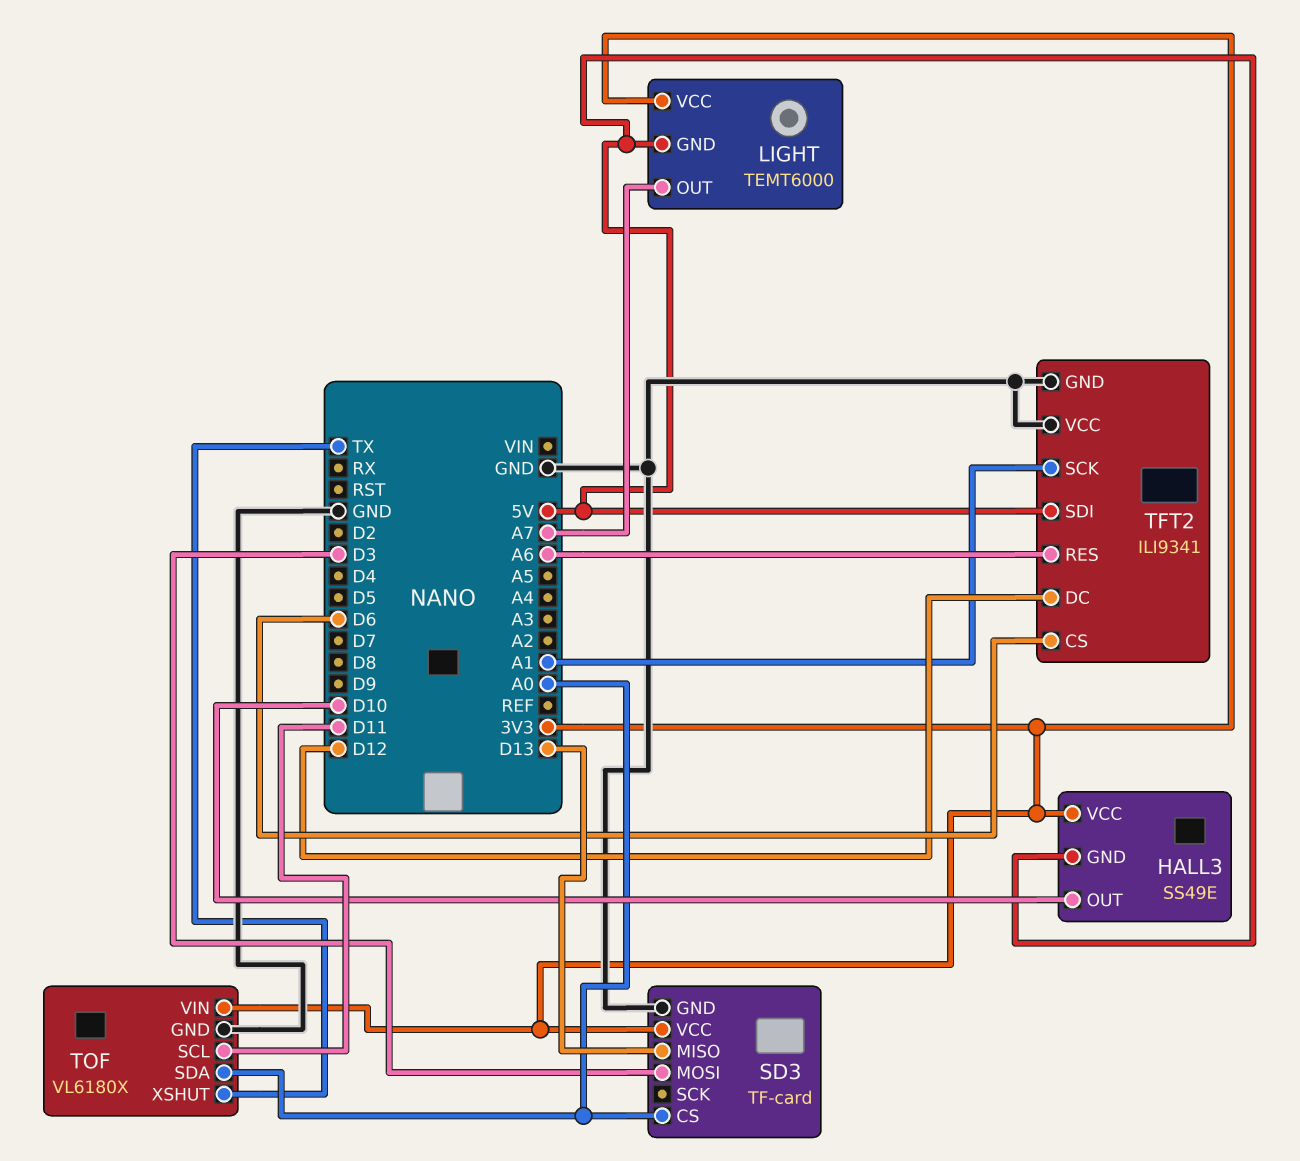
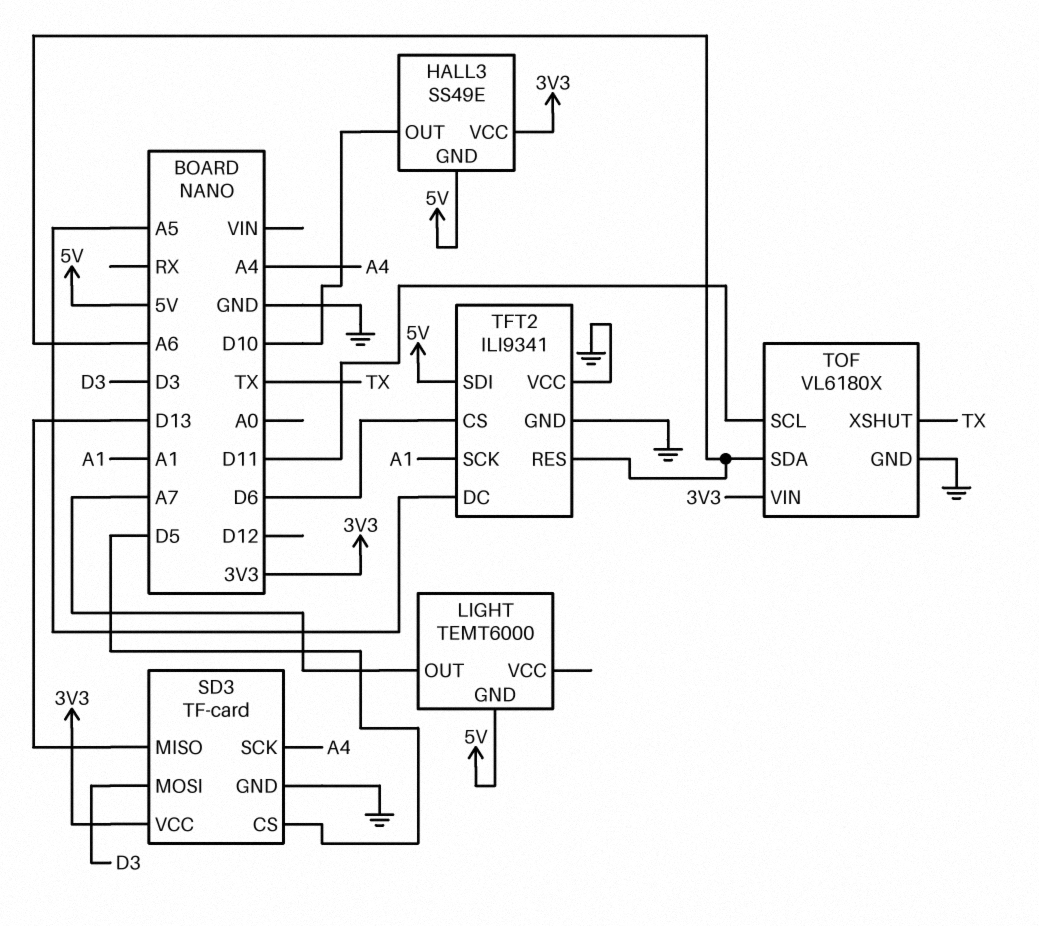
LIGHT pin VCC: 3V3 -> none
SD3 pin CS: A0 -> D5
SD3 pin SCK: none -> A4
TFT2 pin DC: D12 -> A5
TOF pin SDA: A0 -> A6

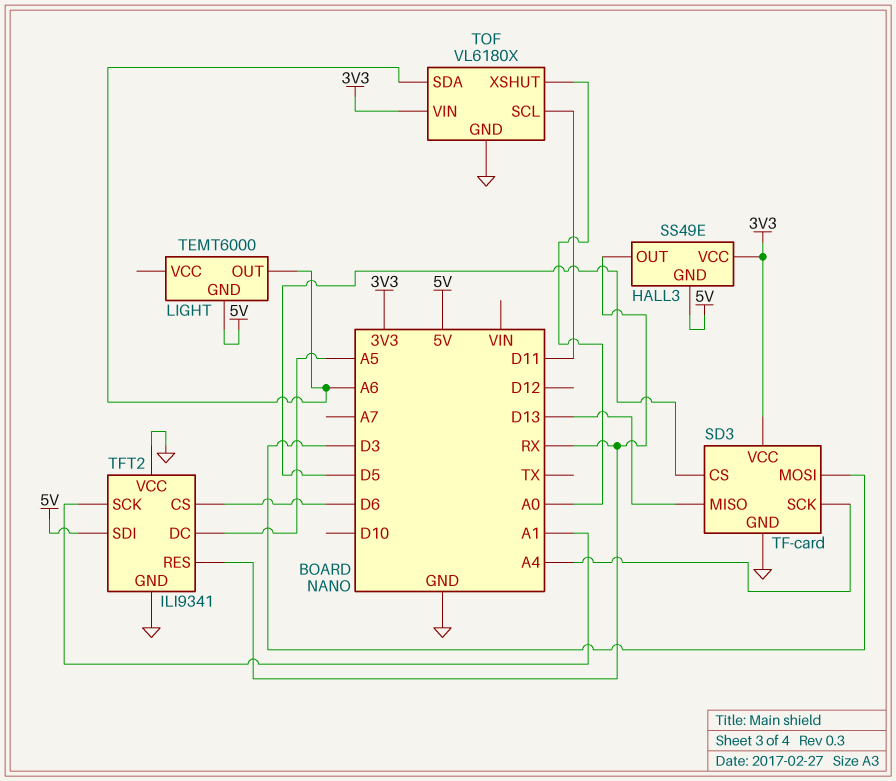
HALL3 pin OUT: D10 -> RX
LIGHT pin OUT: A7 -> A6
TFT2 pin RES: A6 -> RX
TOF pin XSHUT: TX -> A0

